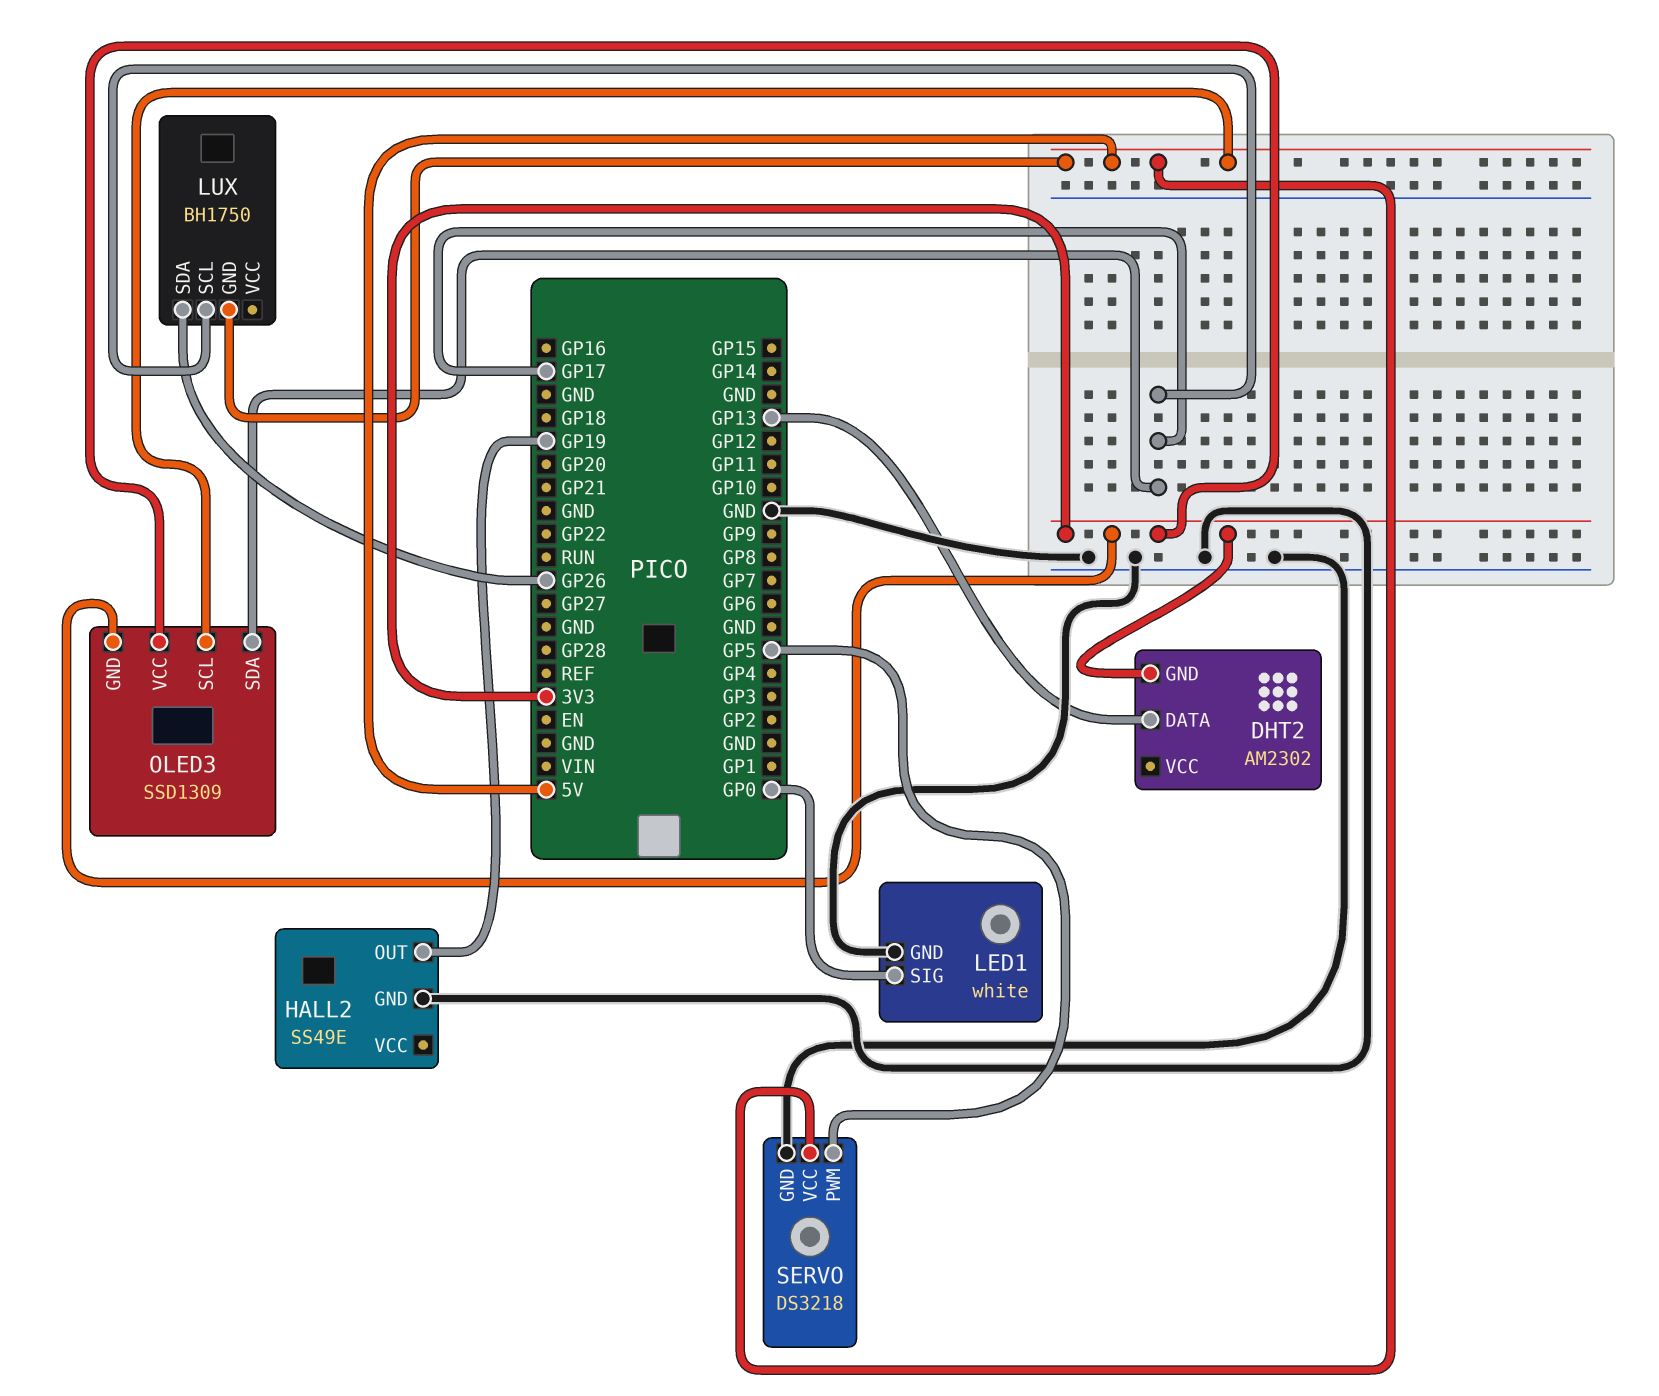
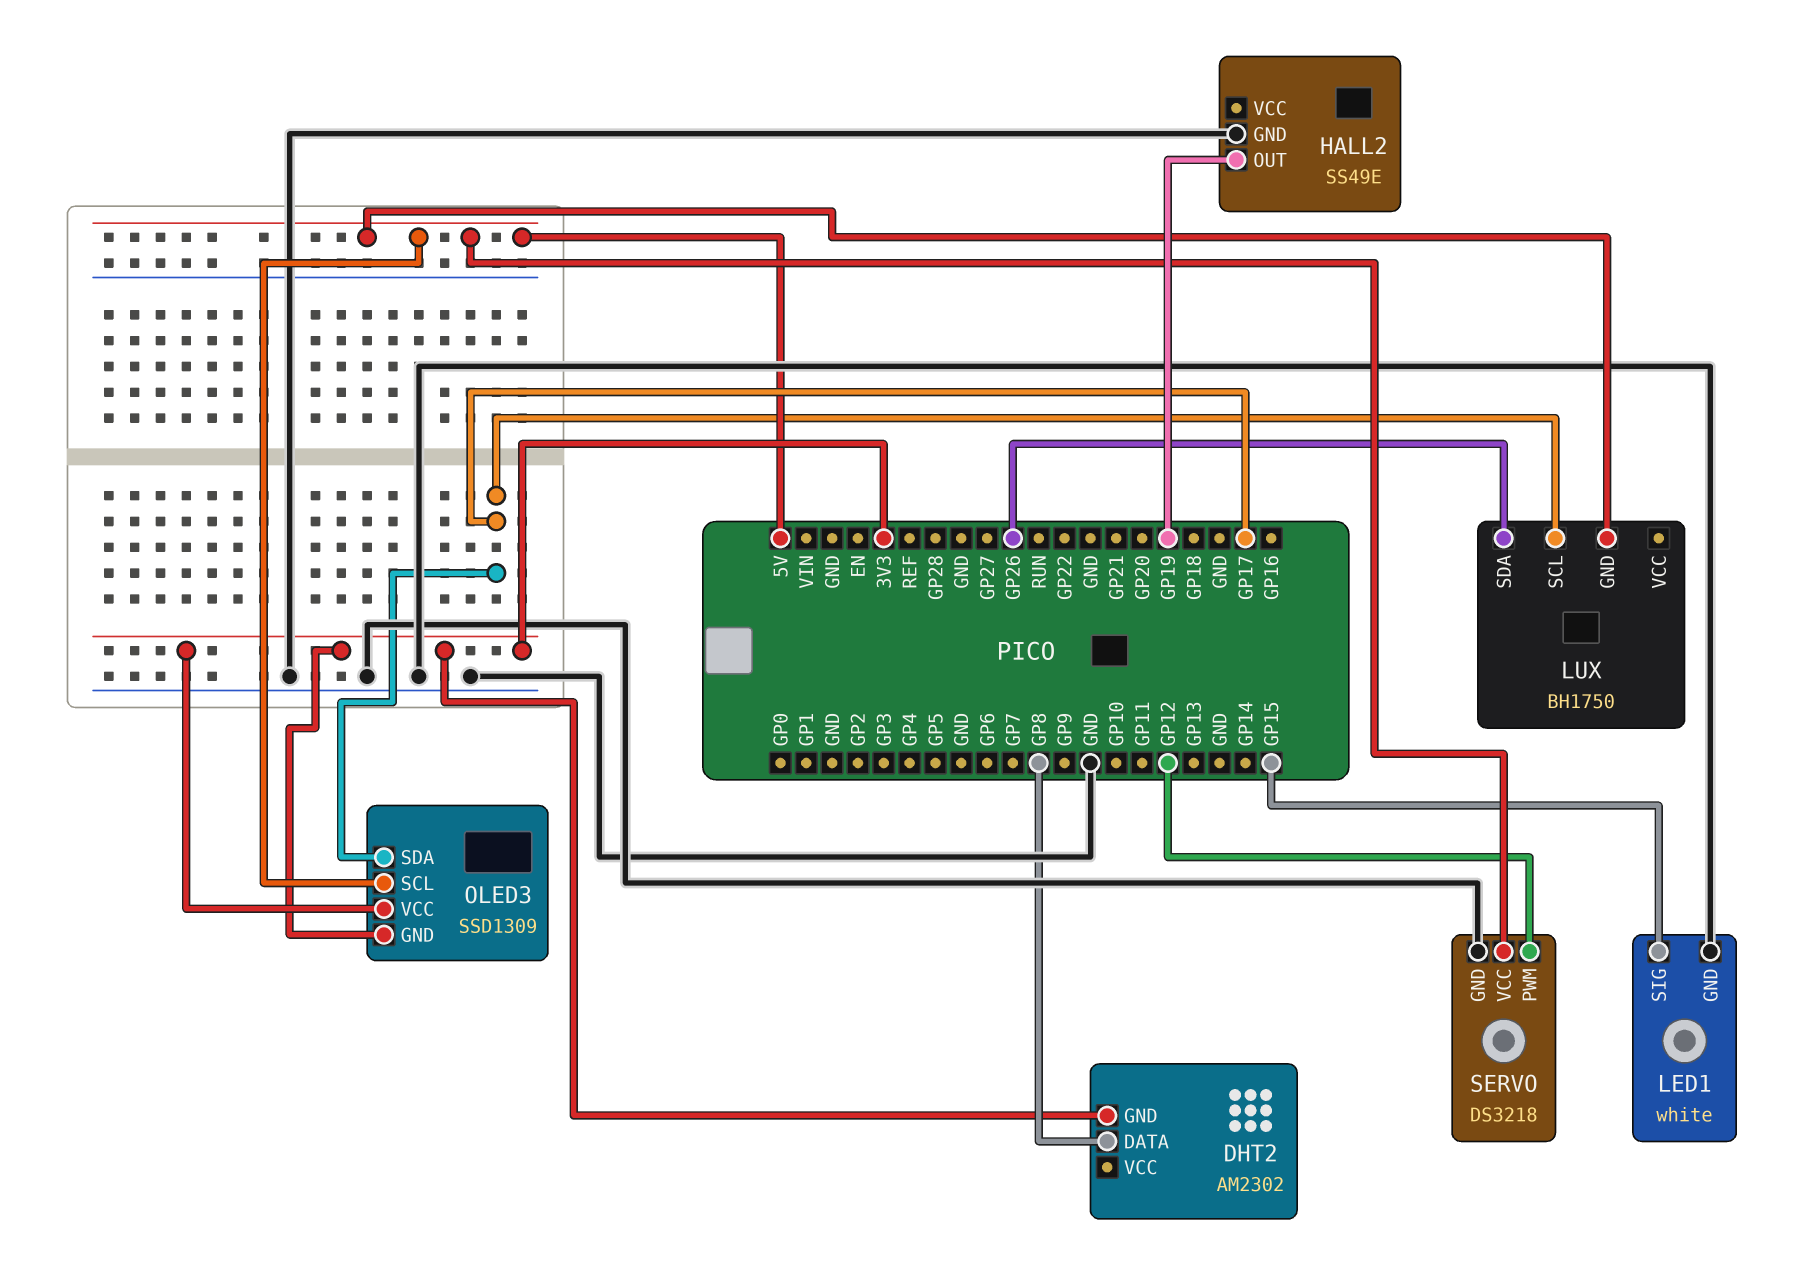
DHT2 pin DATA: GP13 -> GP8
LED1 pin SIG: GP0 -> GP15
SERVO pin PWM: GP5 -> GP12

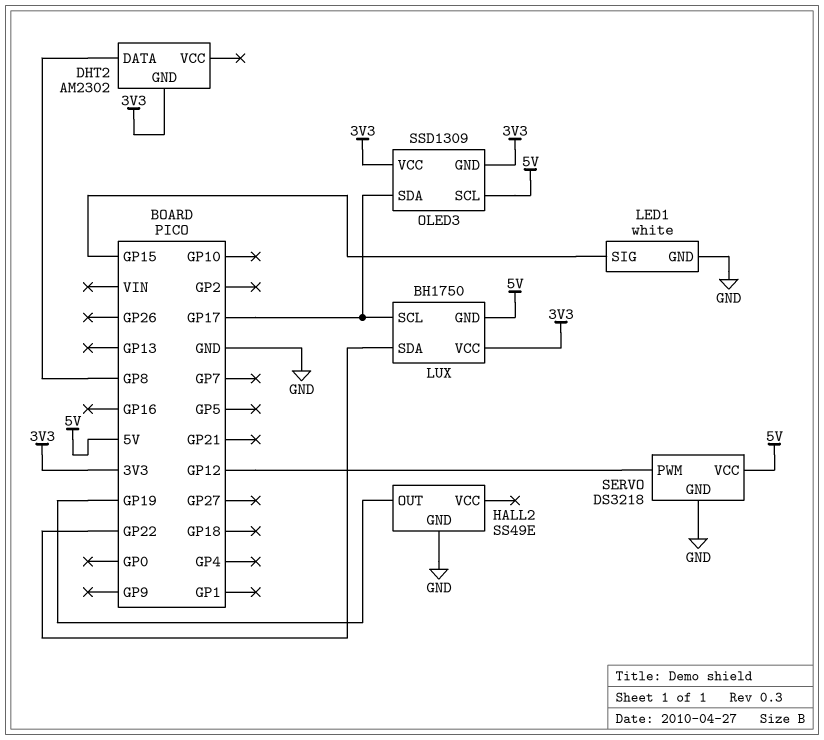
LUX pin SDA: GP26 -> GP22
LUX pin VCC: none -> 3V3

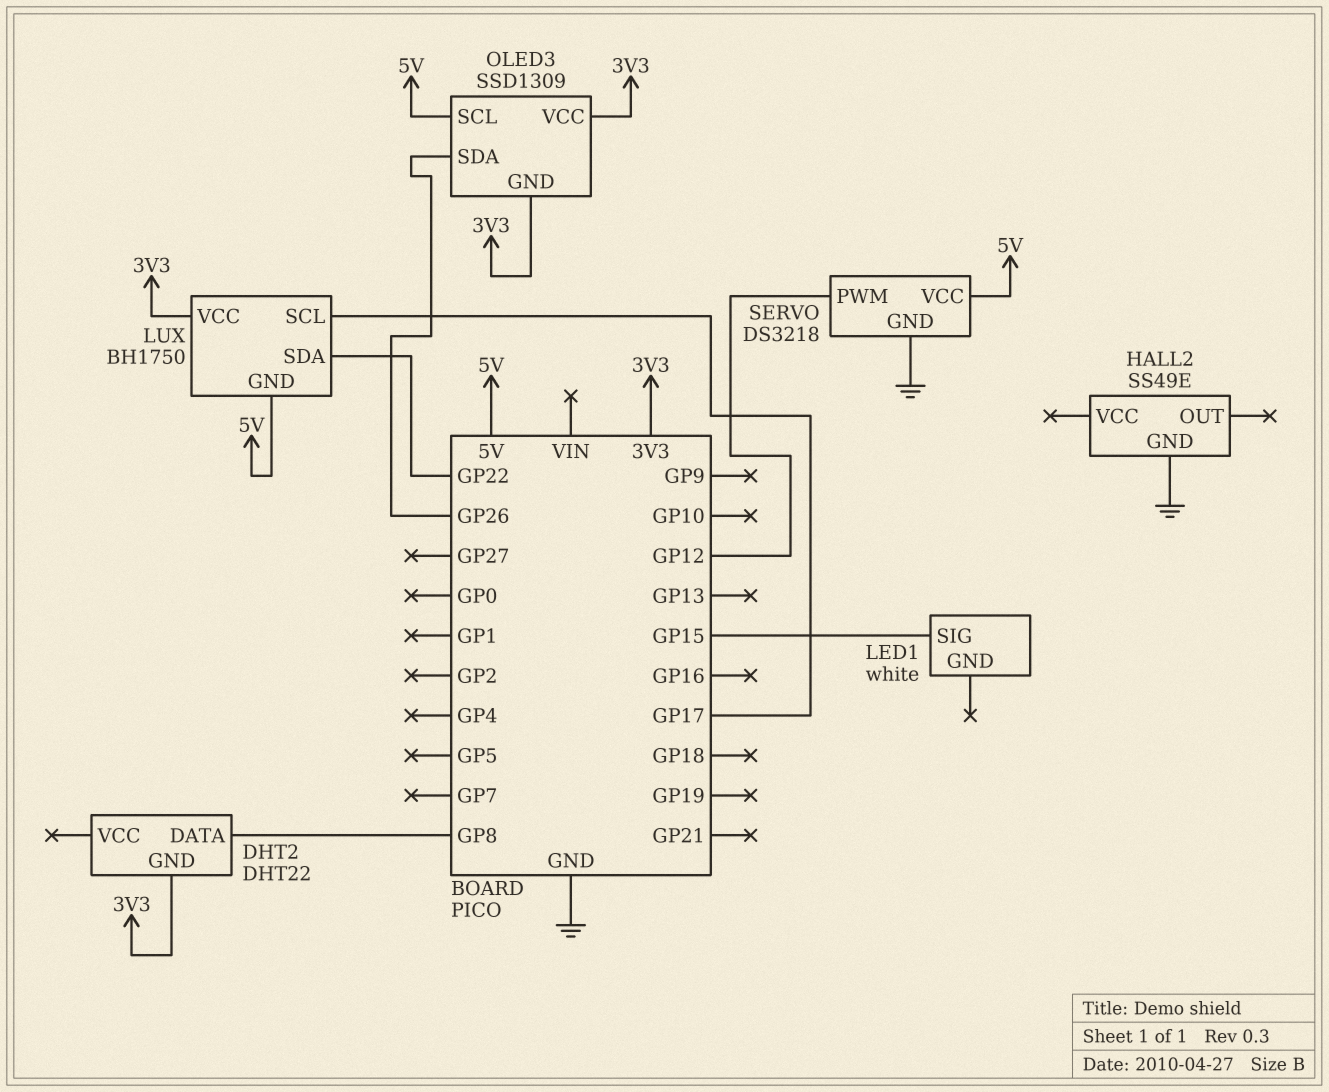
DHT2: AM2302 -> DHT22
HALL2 pin OUT: GP19 -> none
LED1 pin GND: GND -> none
OLED3 pin SDA: GP17 -> GP26

